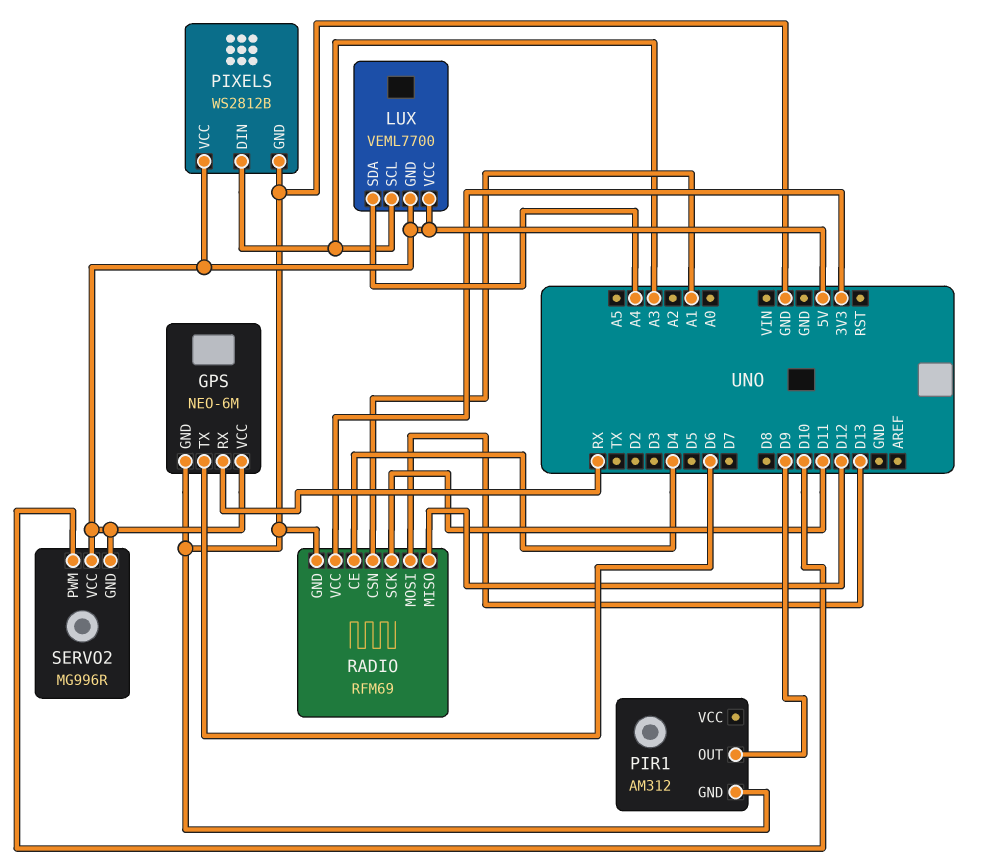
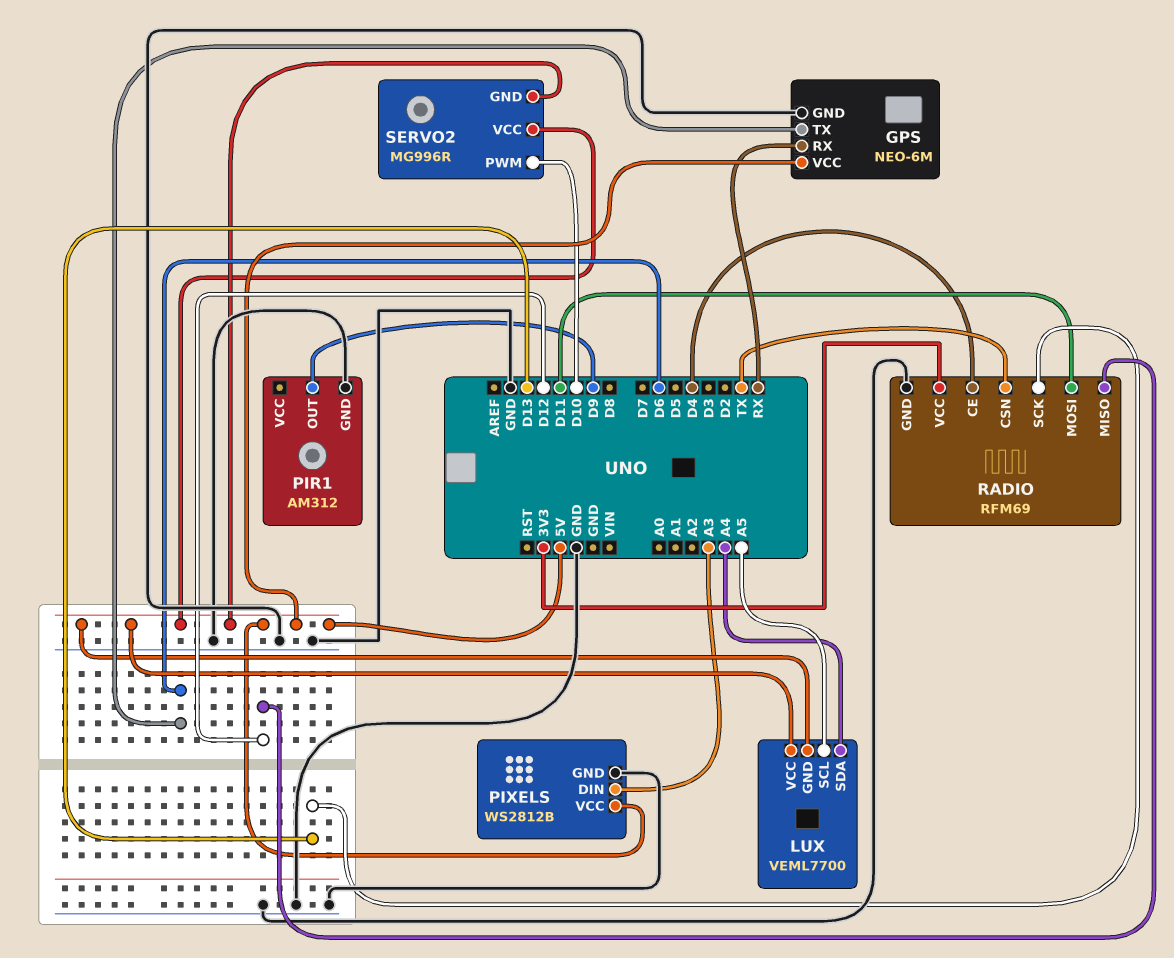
LUX pin SCL: A3 -> A5
RADIO pin CSN: A1 -> TX
RADIO pin MOSI: D13 -> D11
RADIO pin SCK: D11 -> D13

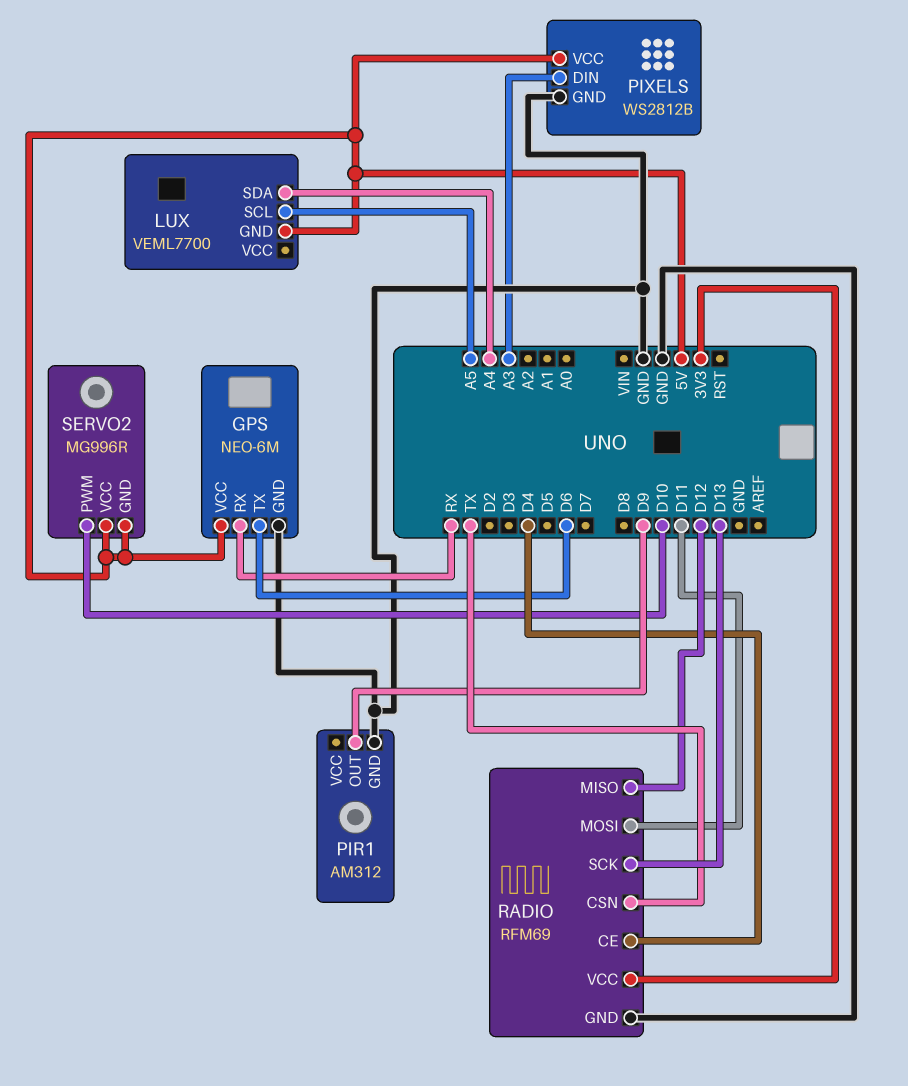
LUX pin VCC: 5V -> none

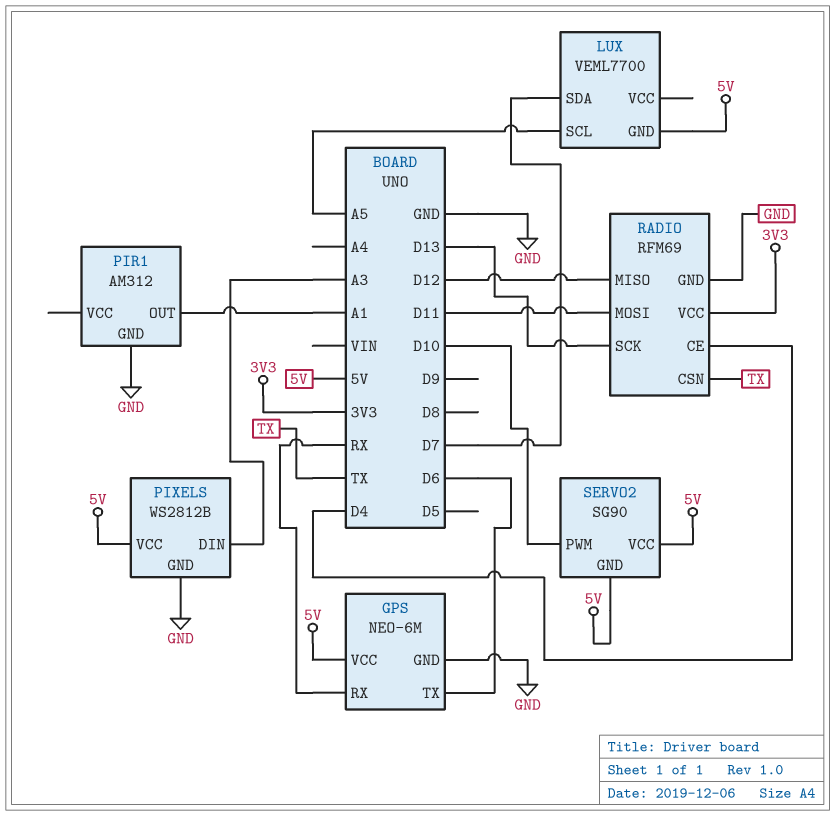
LUX pin SDA: A4 -> D7
PIR1 pin OUT: D9 -> A1
SERVO2: MG996R -> SG90

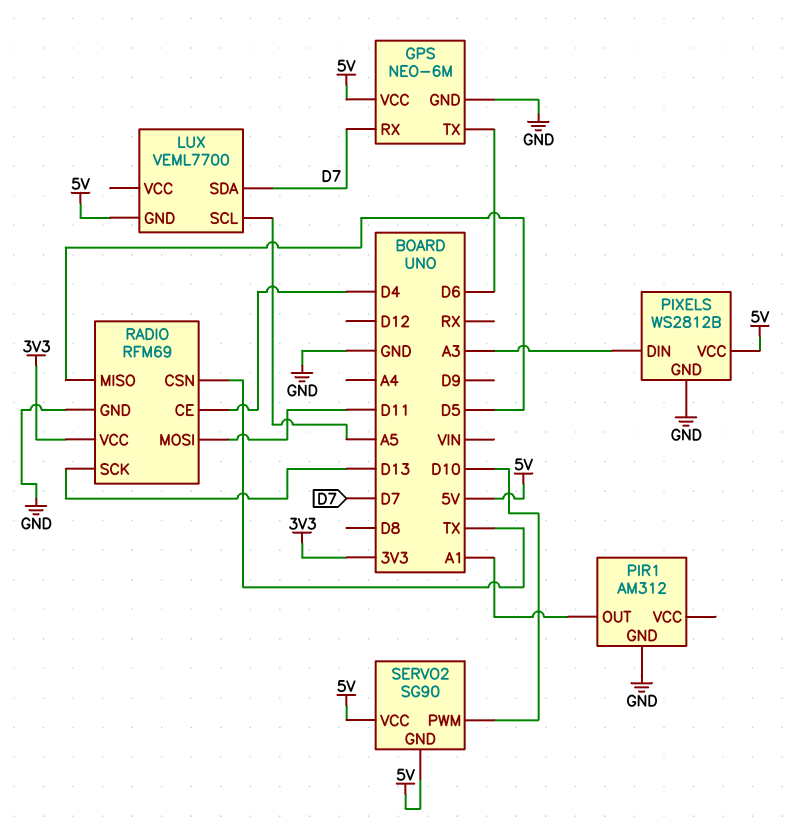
GPS pin RX: RX -> D7
RADIO pin MISO: D12 -> D5

